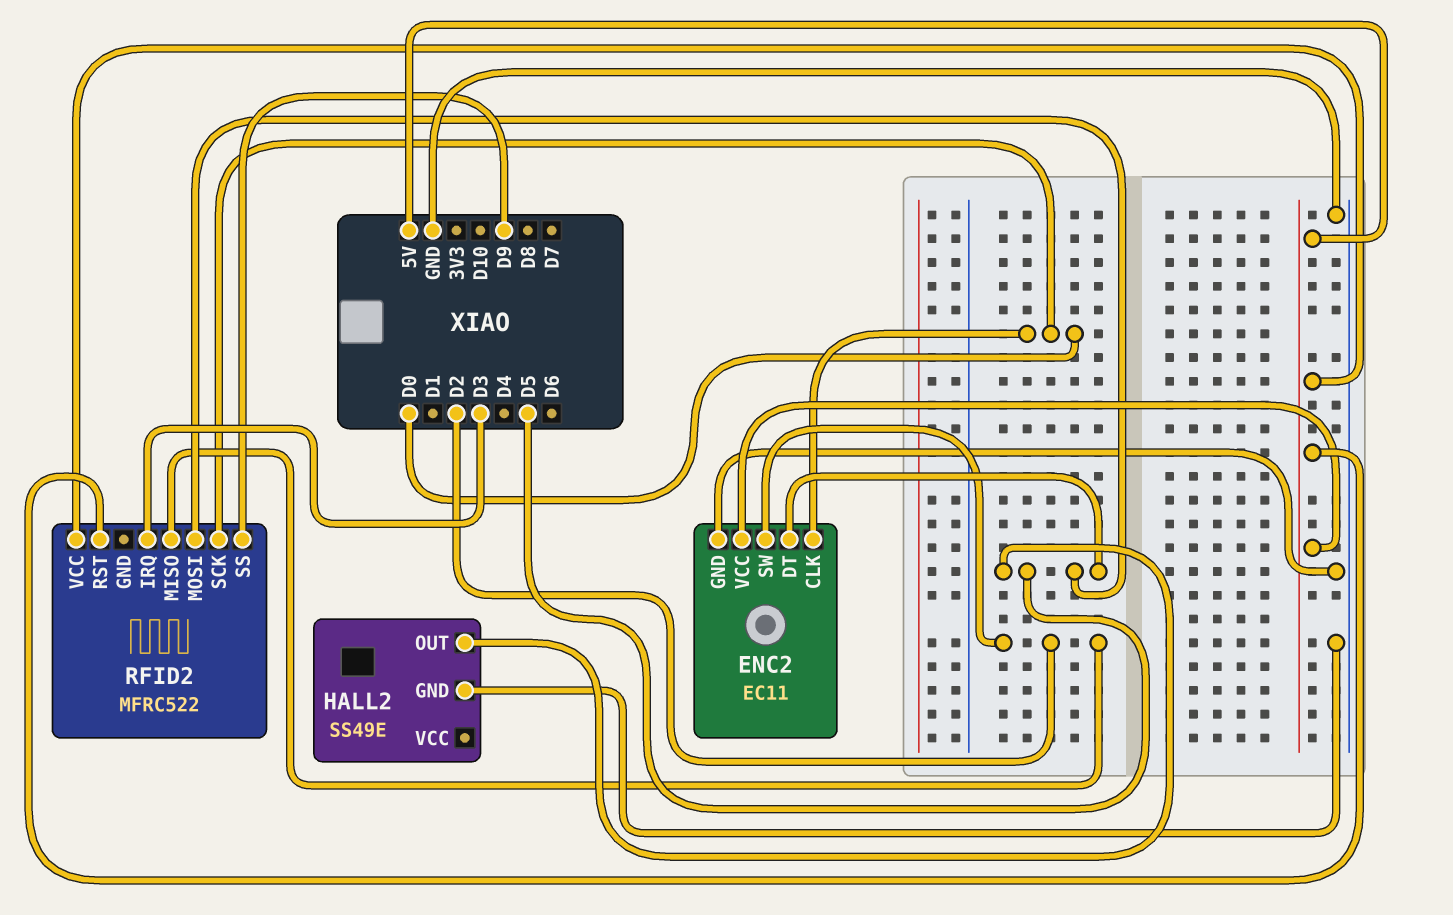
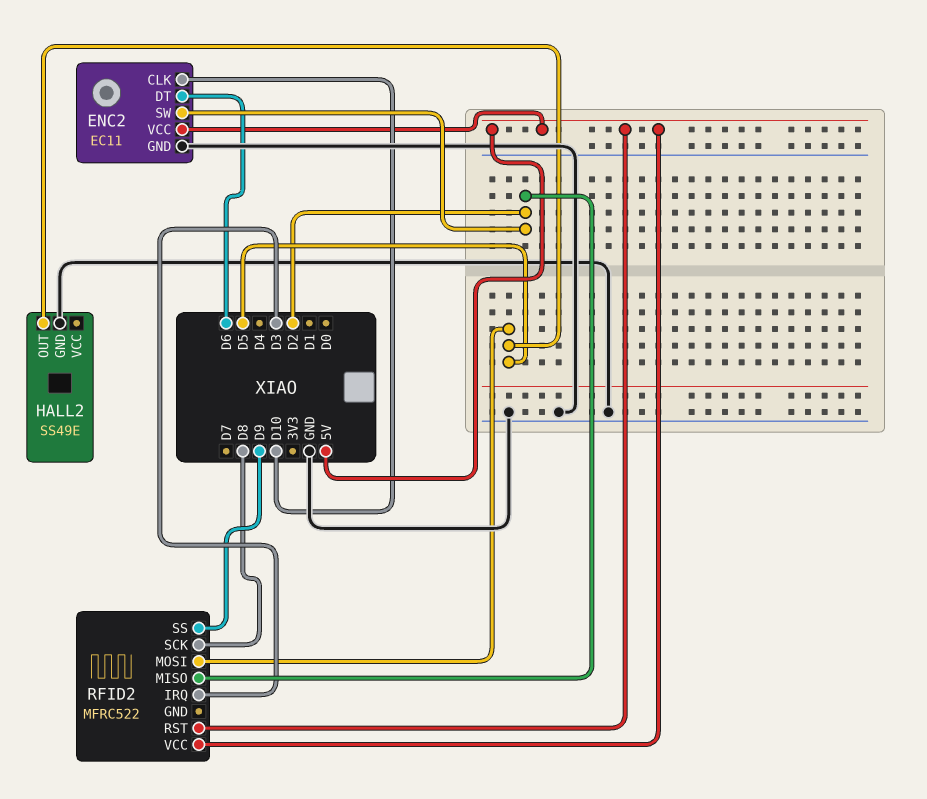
ENC2 pin CLK: D0 -> D10
ENC2 pin DT: D5 -> D6
RFID2 pin SCK: D0 -> D8

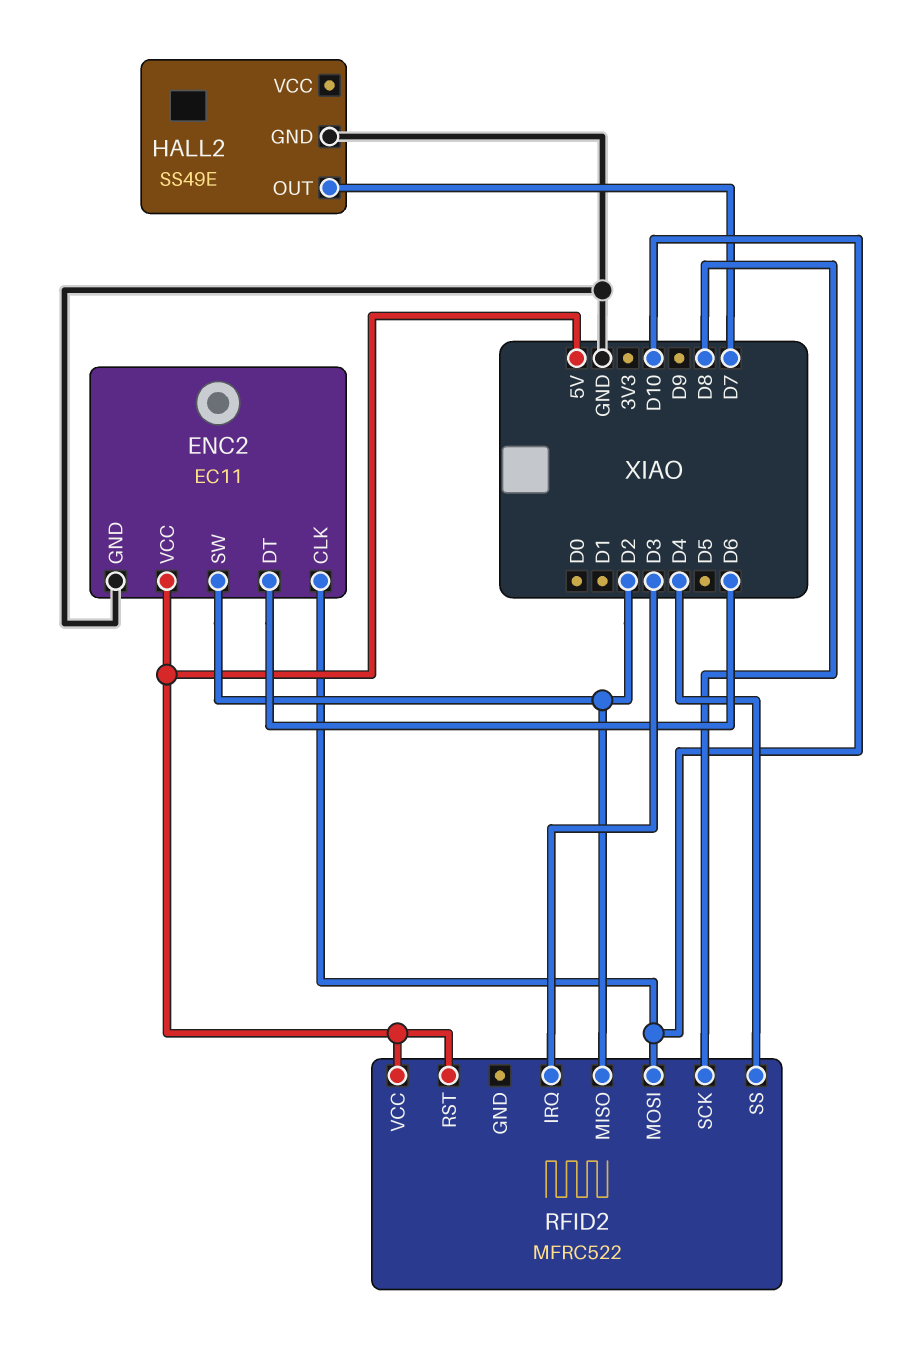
HALL2 pin OUT: D5 -> D7
RFID2 pin MOSI: D5 -> D10
RFID2 pin SS: D9 -> D4

